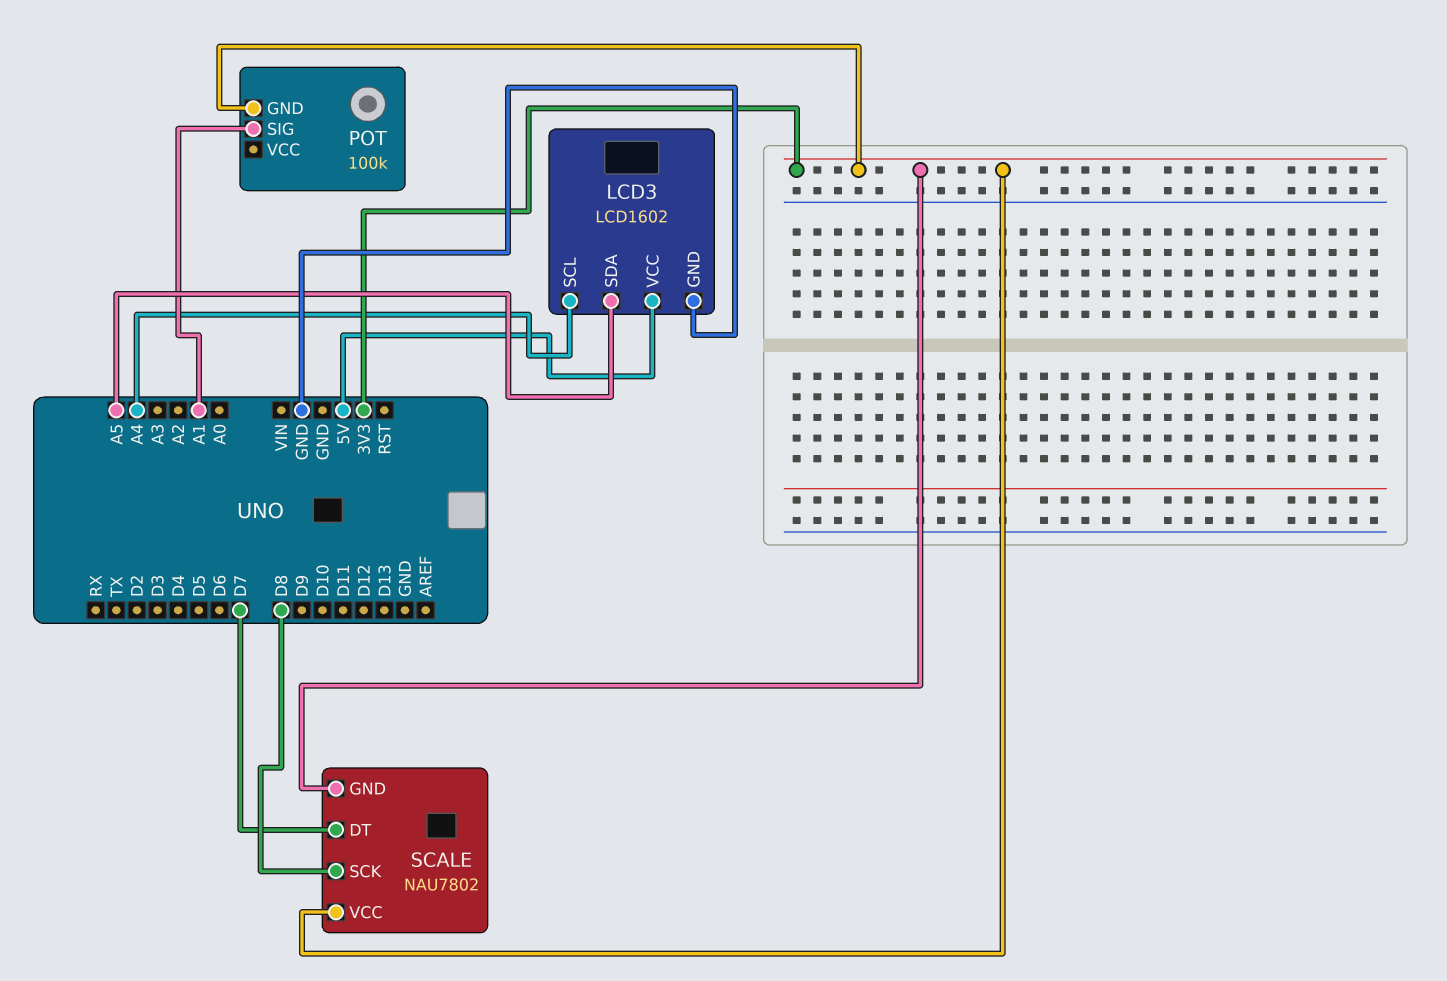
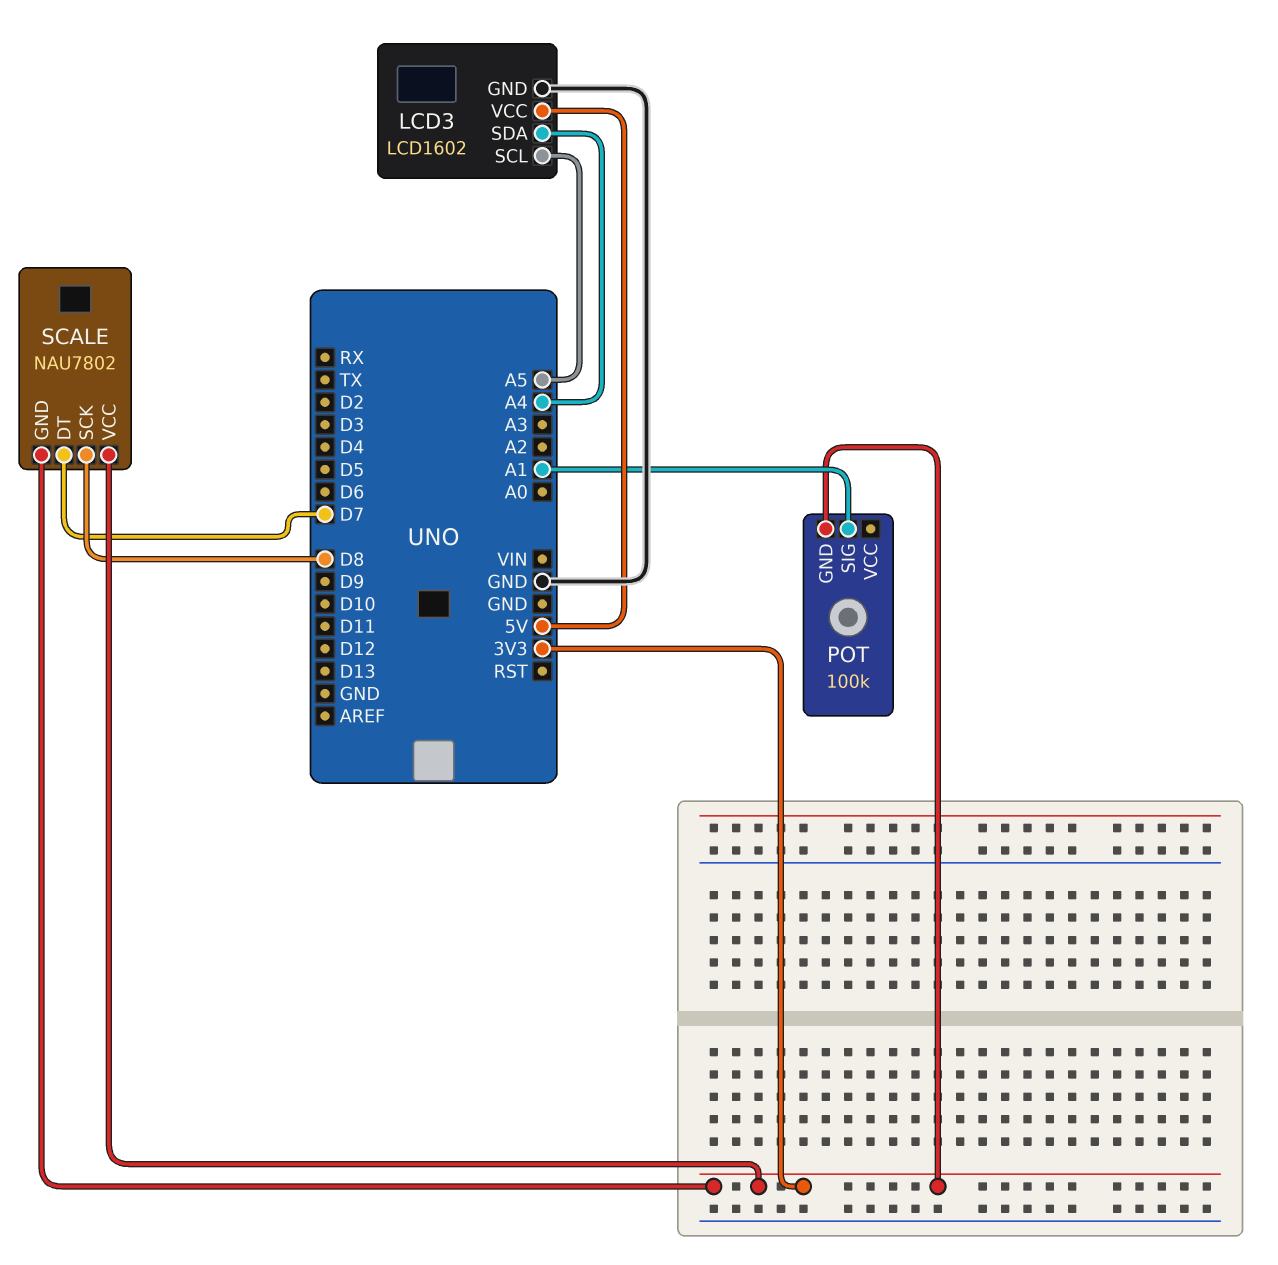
LCD3 pin SCL: A4 -> A5
LCD3 pin SDA: A5 -> A4

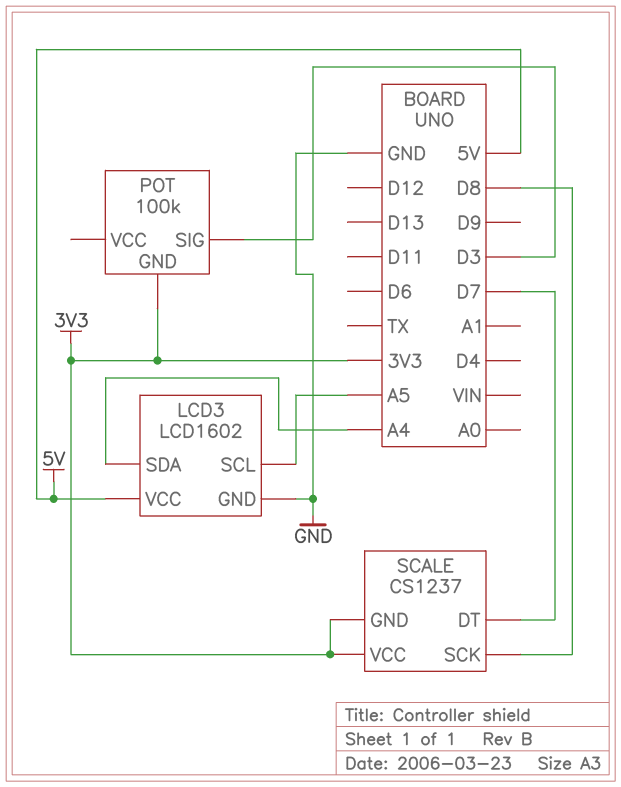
POT pin SIG: A1 -> D3
SCALE: NAU7802 -> CS1237

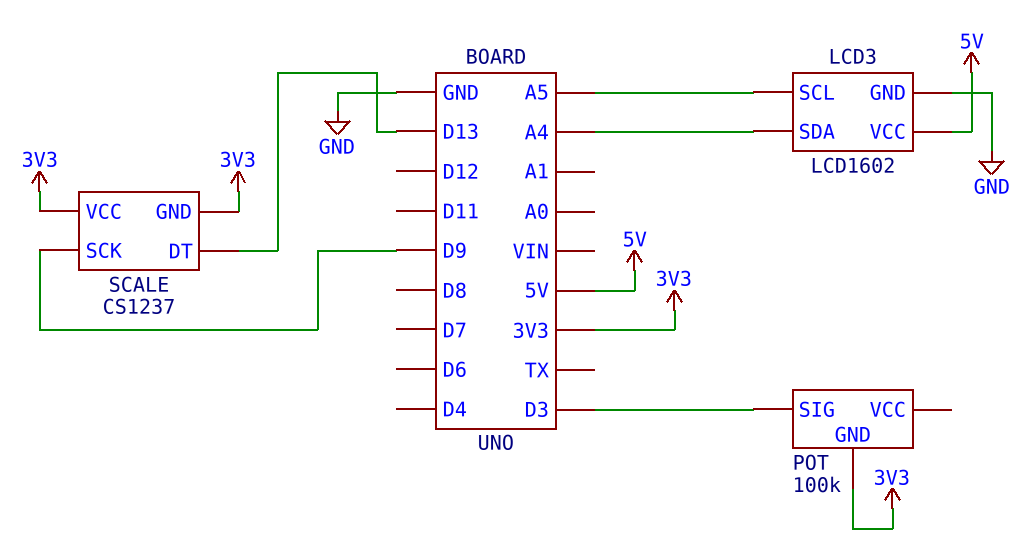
SCALE pin DT: D7 -> D13
SCALE pin SCK: D8 -> D9

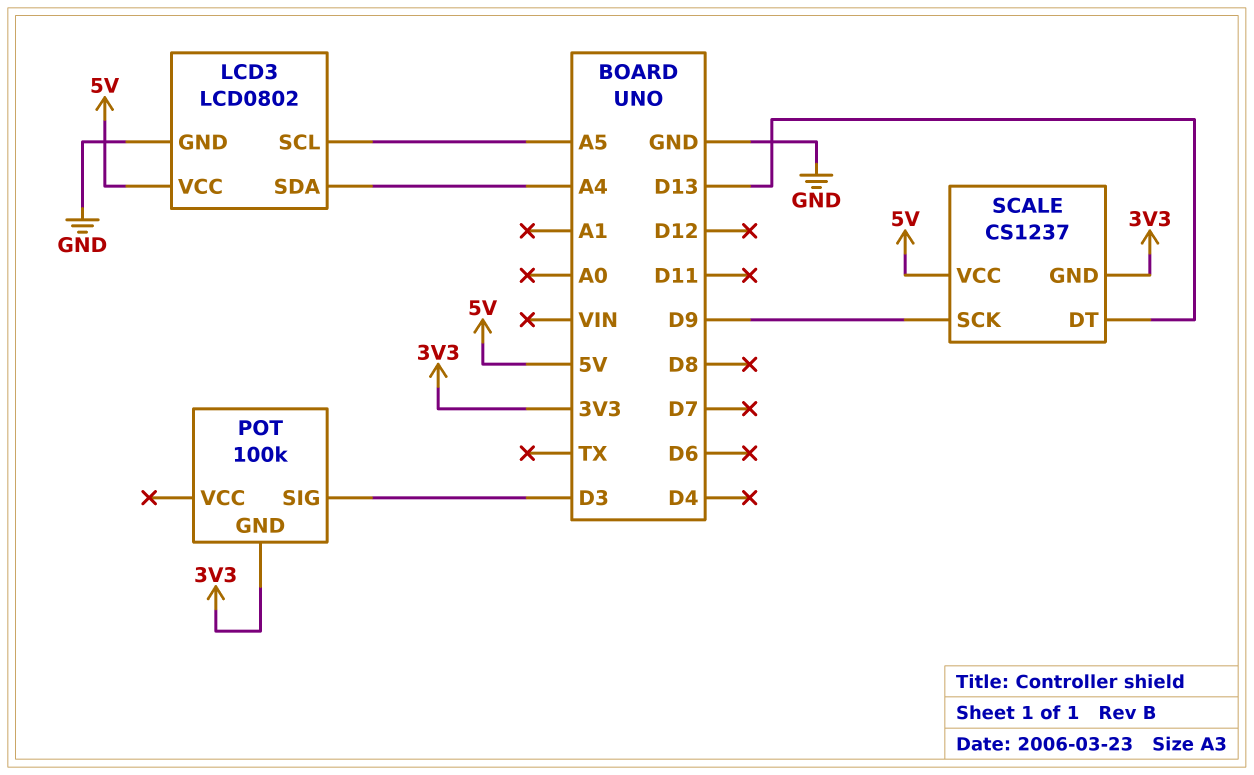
LCD3: LCD1602 -> LCD0802
SCALE pin VCC: 3V3 -> 5V

